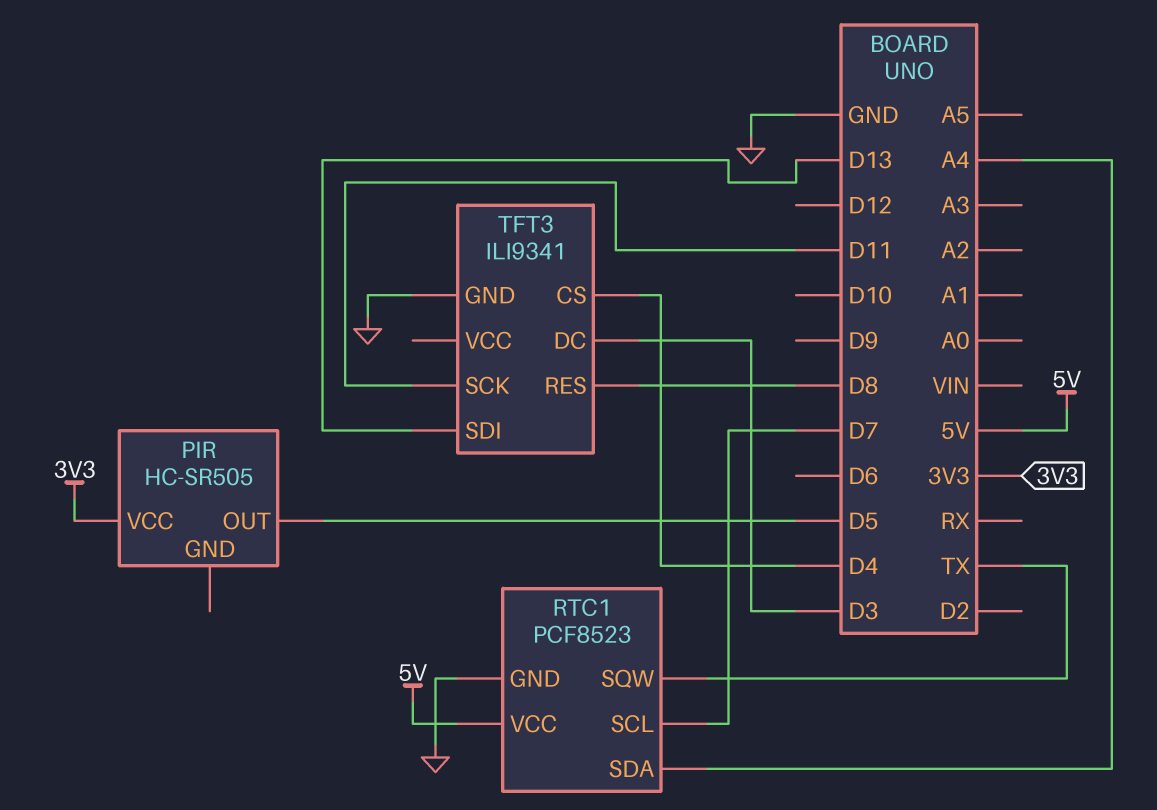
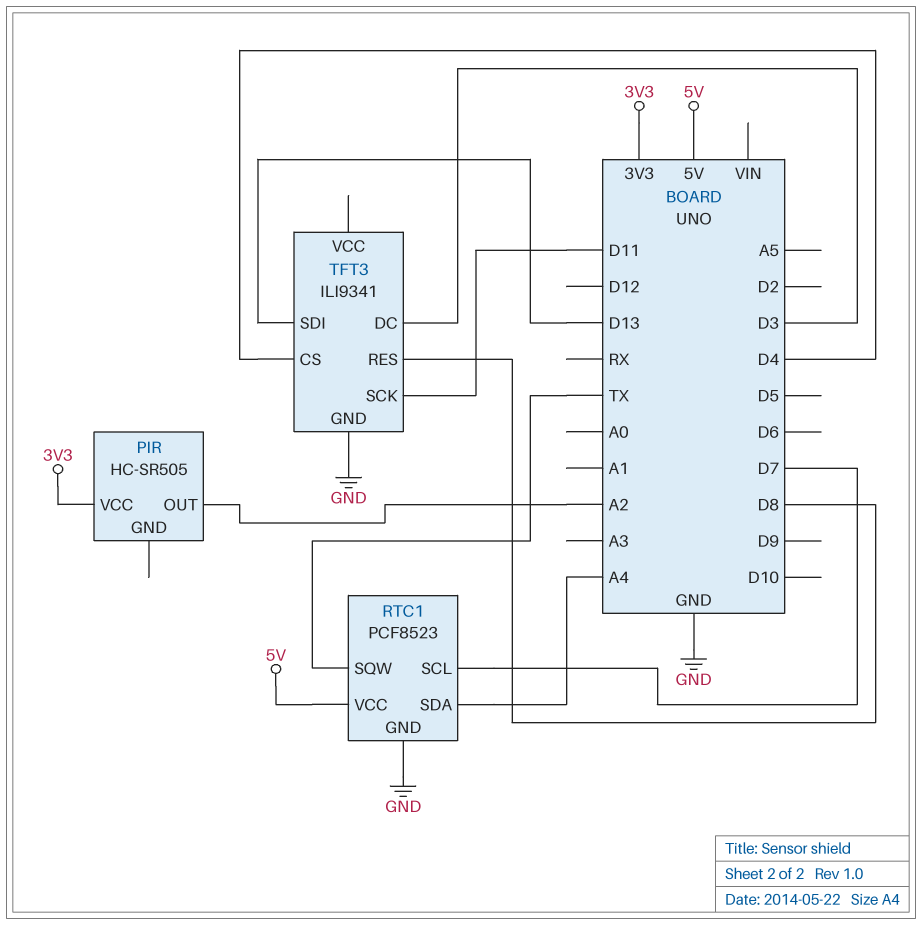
PIR pin OUT: D5 -> A2

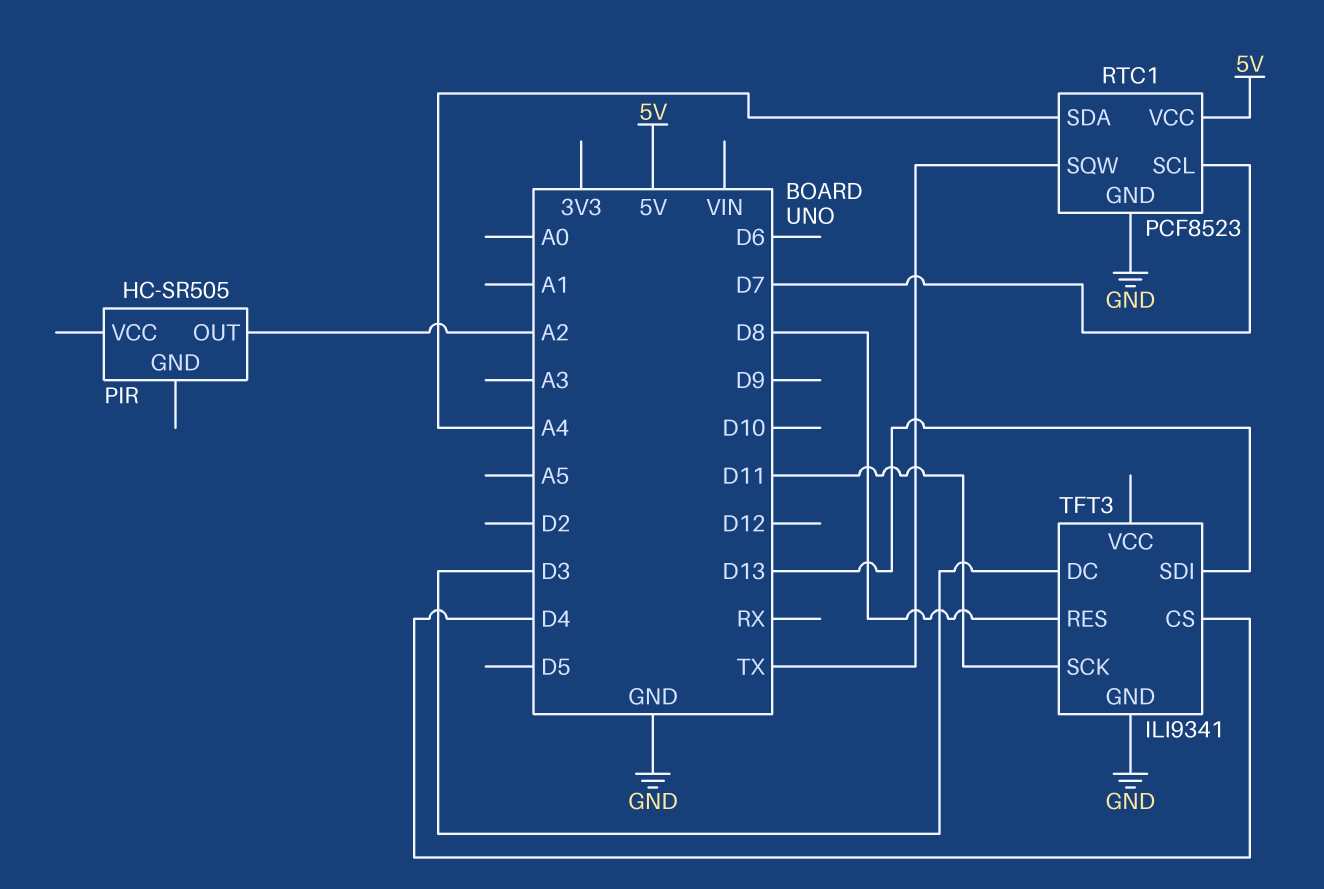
PIR pin VCC: 3V3 -> none

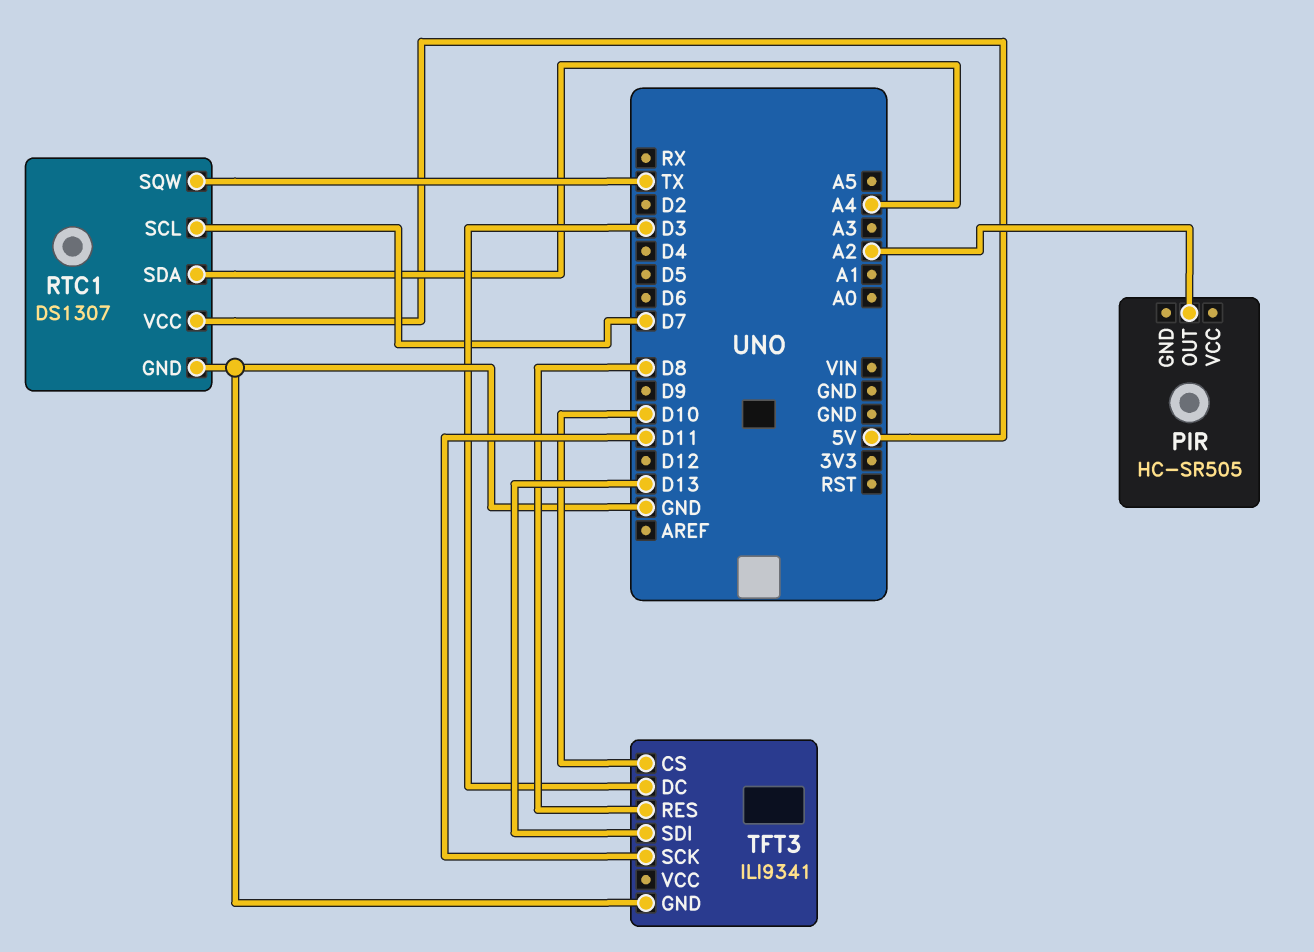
RTC1: PCF8523 -> DS1307
TFT3 pin CS: D4 -> D10

